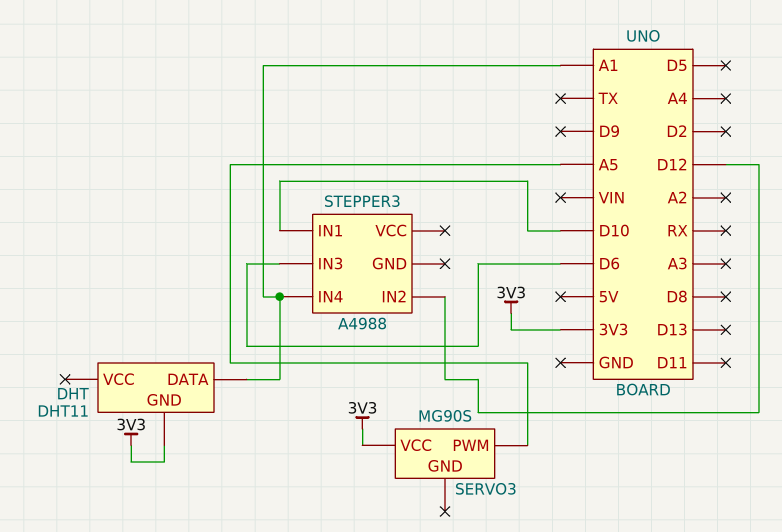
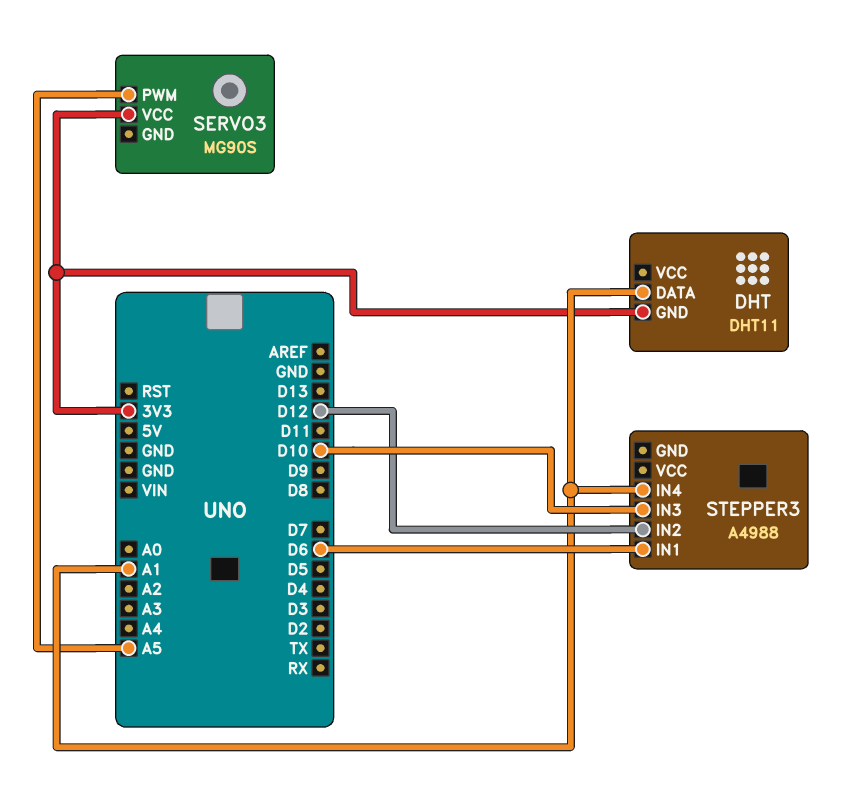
STEPPER3 pin IN1: D10 -> D6
STEPPER3 pin IN3: D6 -> D10

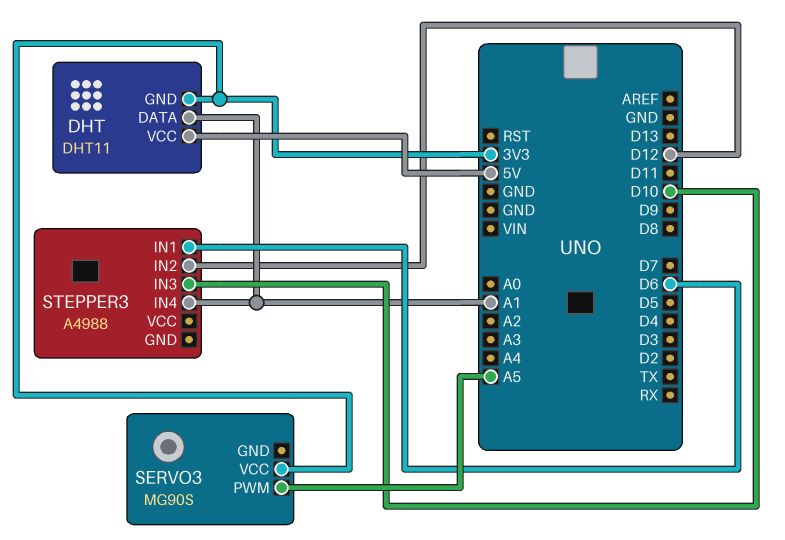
DHT pin VCC: none -> 5V

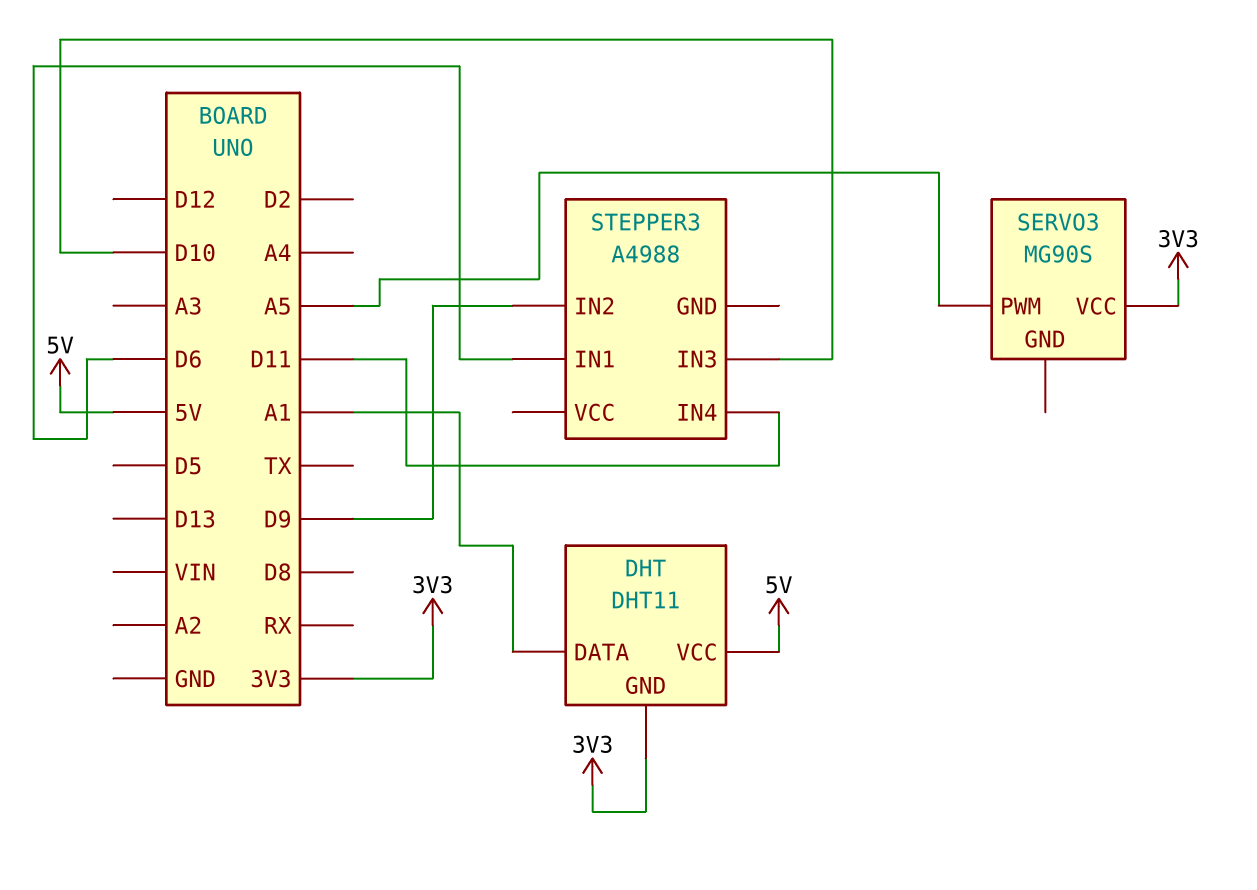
STEPPER3 pin IN2: D12 -> D9
STEPPER3 pin IN4: A1 -> D11

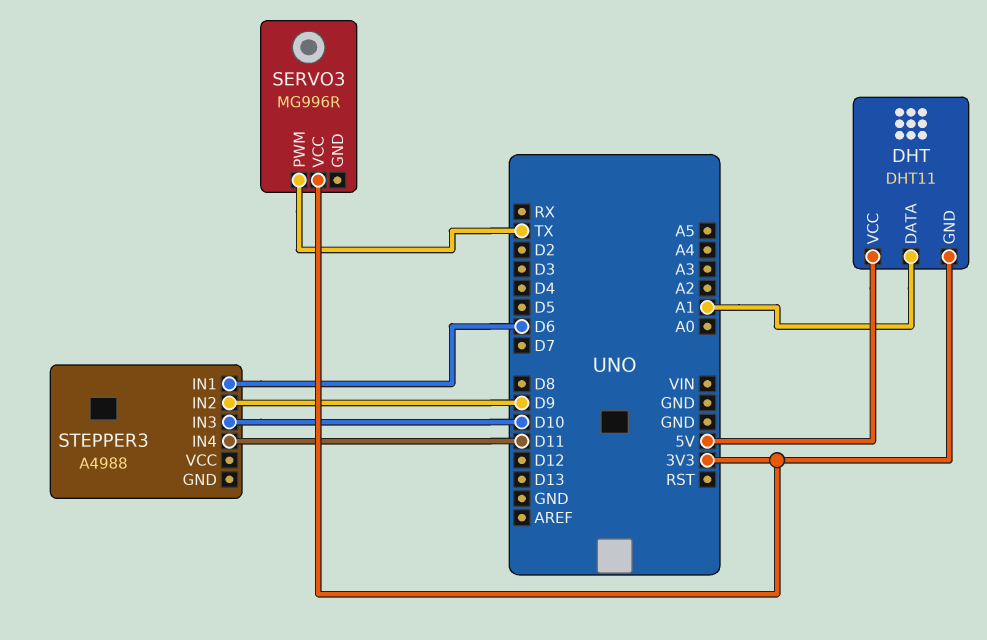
SERVO3: MG90S -> MG996R
SERVO3 pin PWM: A5 -> TX

